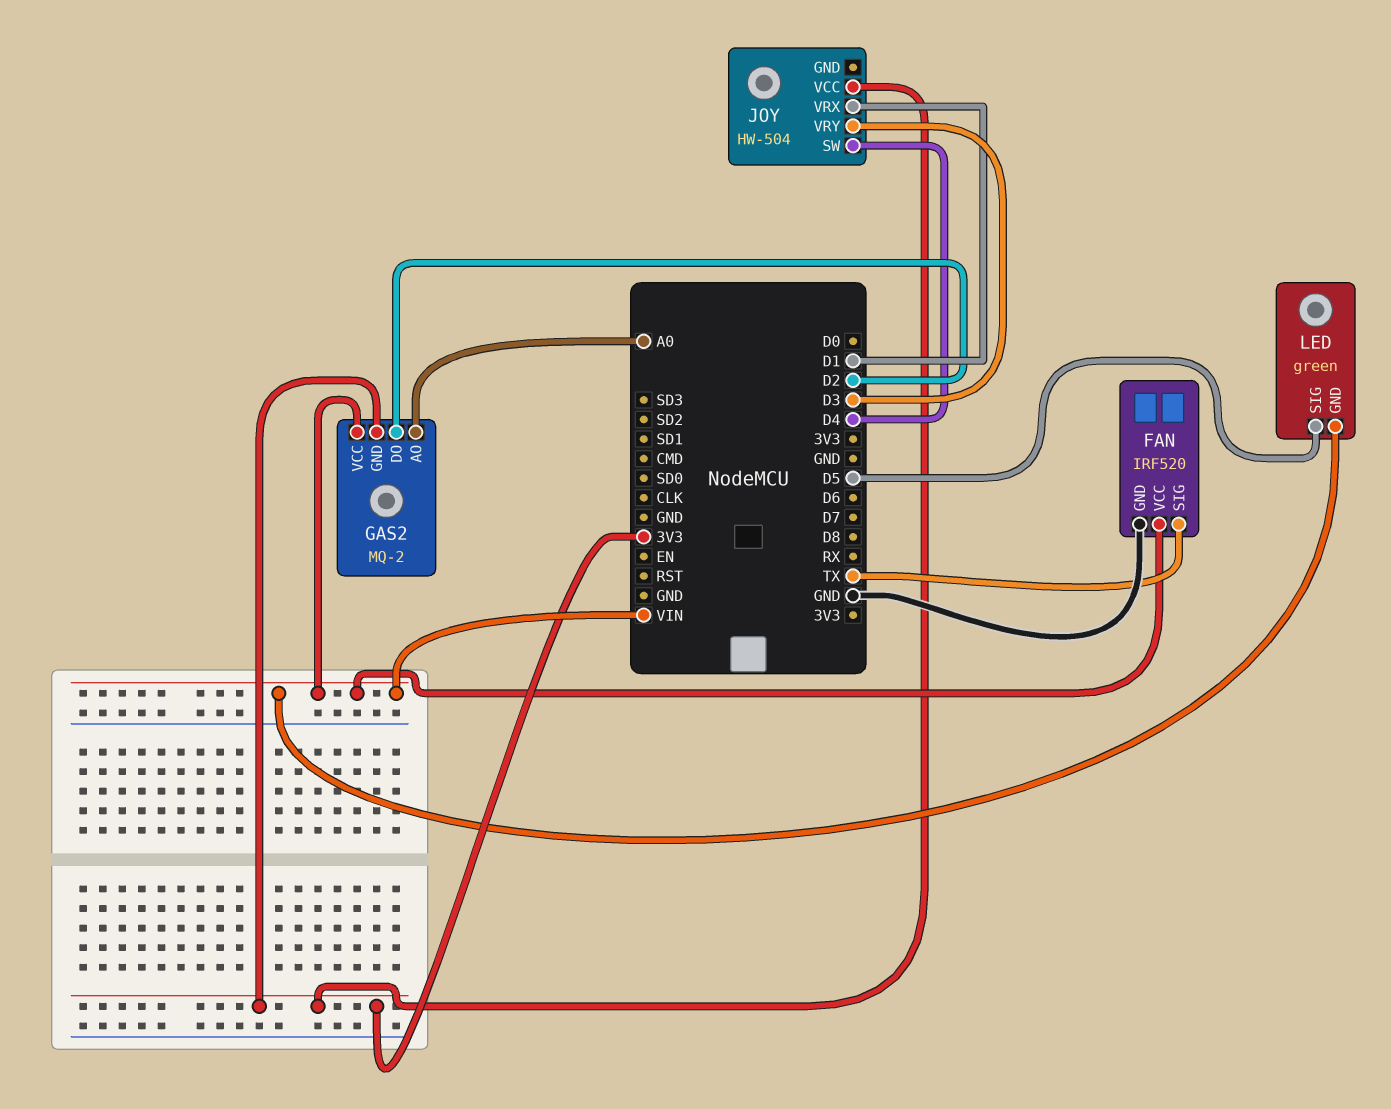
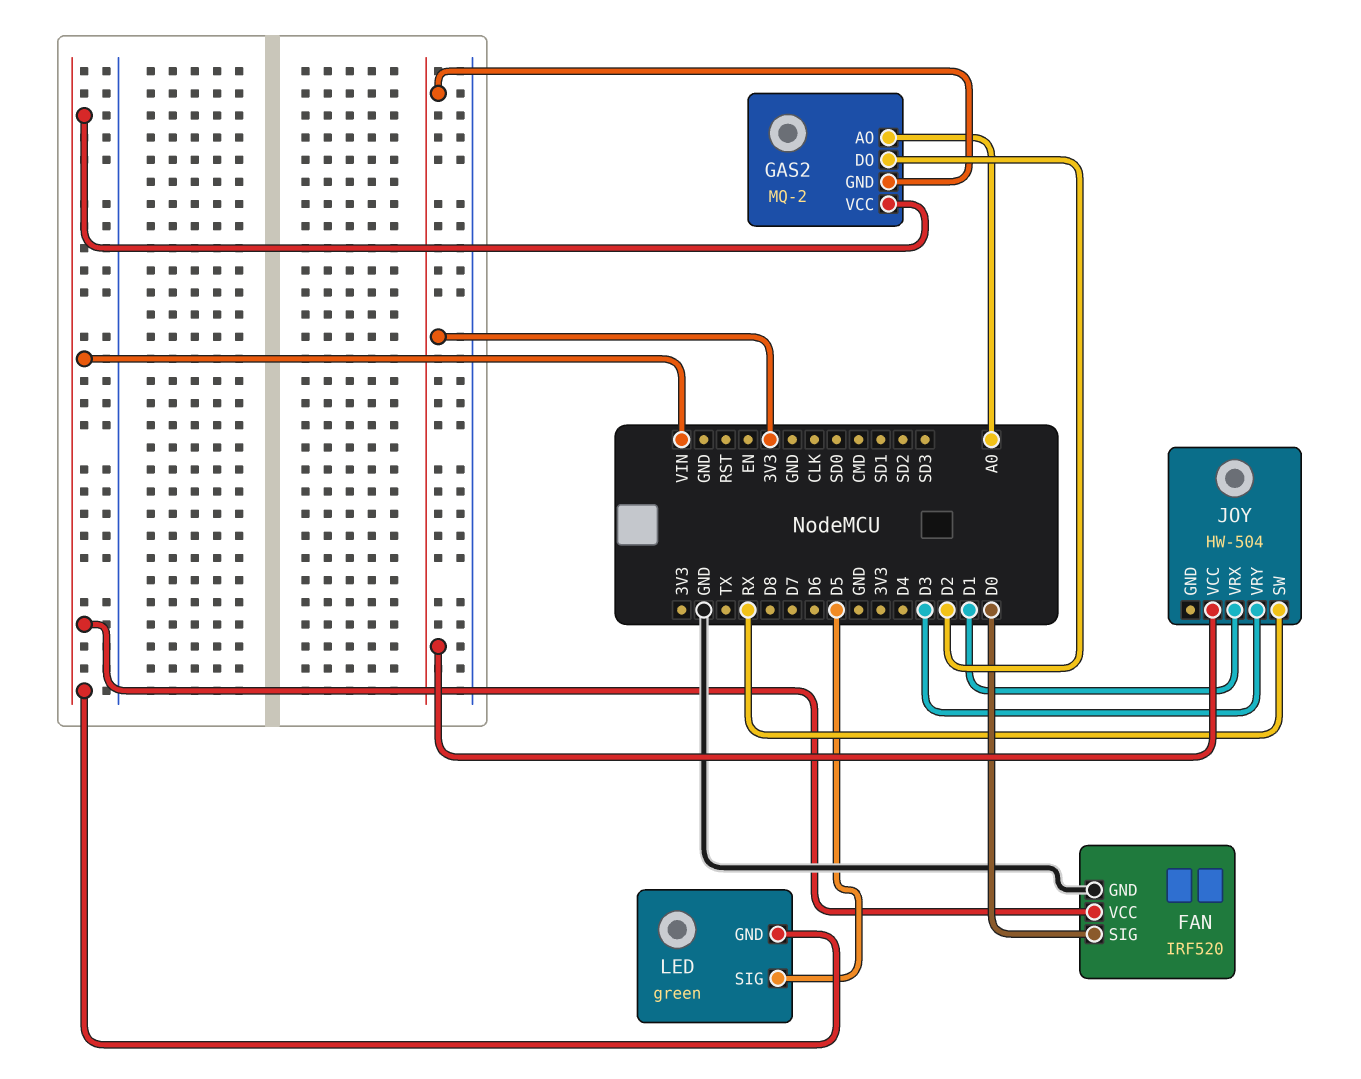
FAN pin SIG: TX -> D0
JOY pin SW: D4 -> RX

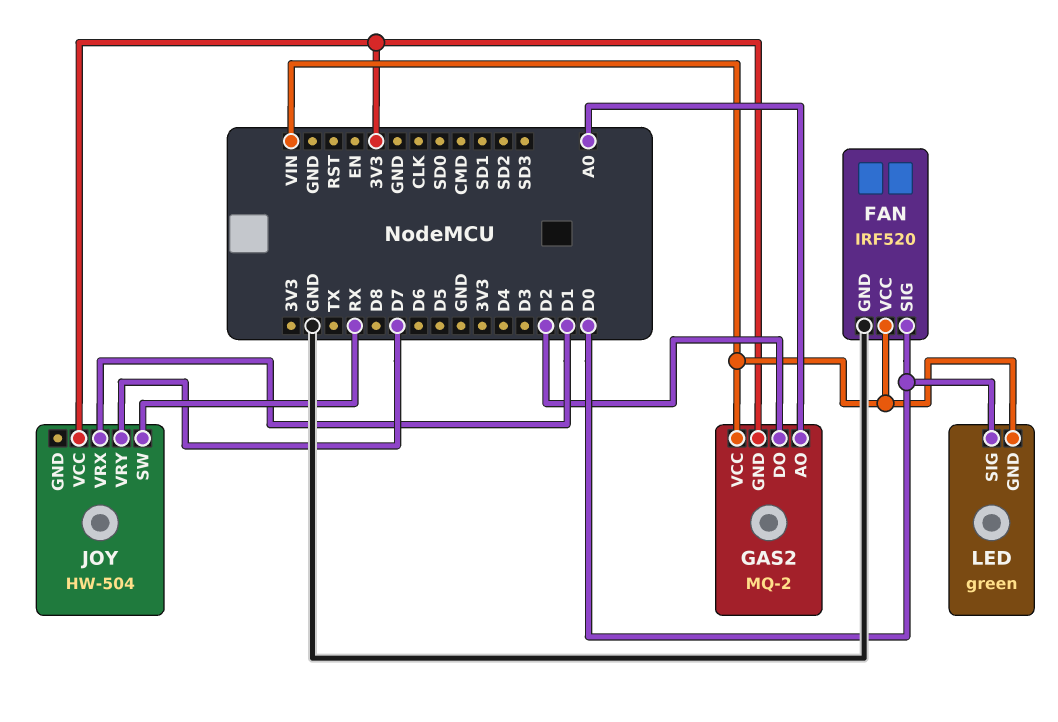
JOY pin VRY: D3 -> D7
LED pin SIG: D5 -> D0

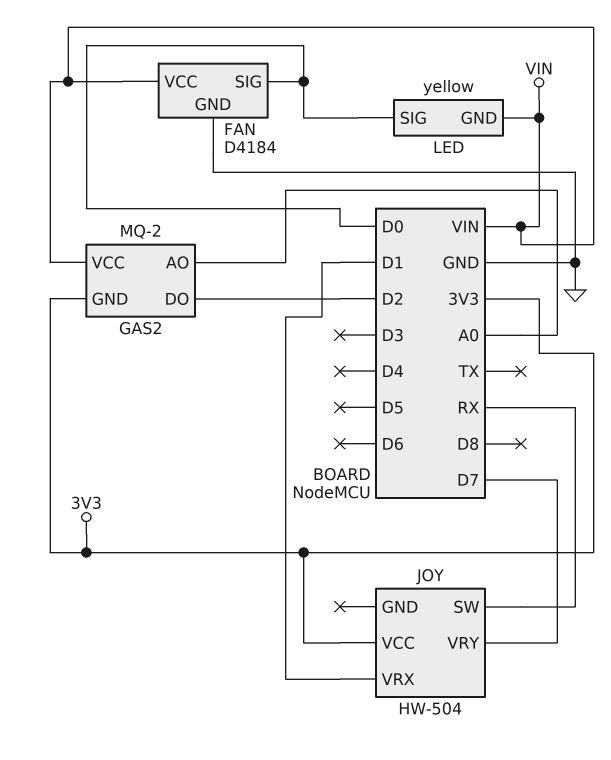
FAN: IRF520 -> D4184
LED: green -> yellow

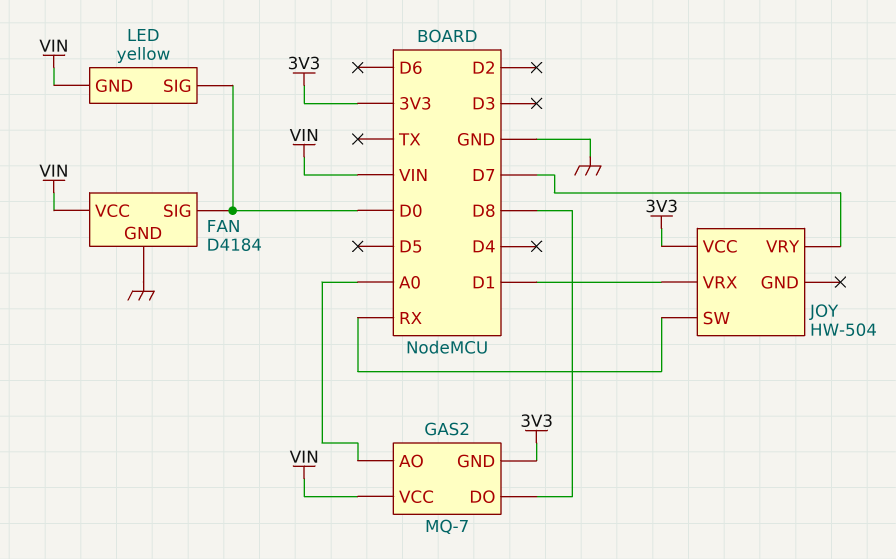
GAS2: MQ-2 -> MQ-7
GAS2 pin DO: D2 -> D8

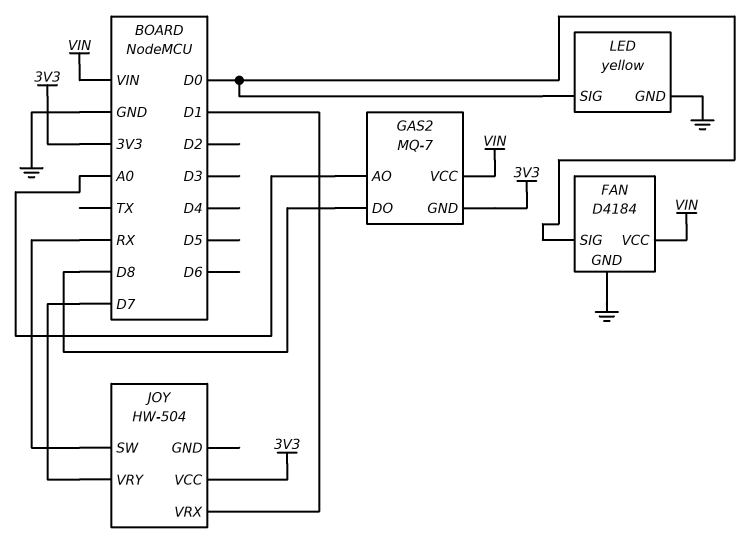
LED pin GND: VIN -> GND

